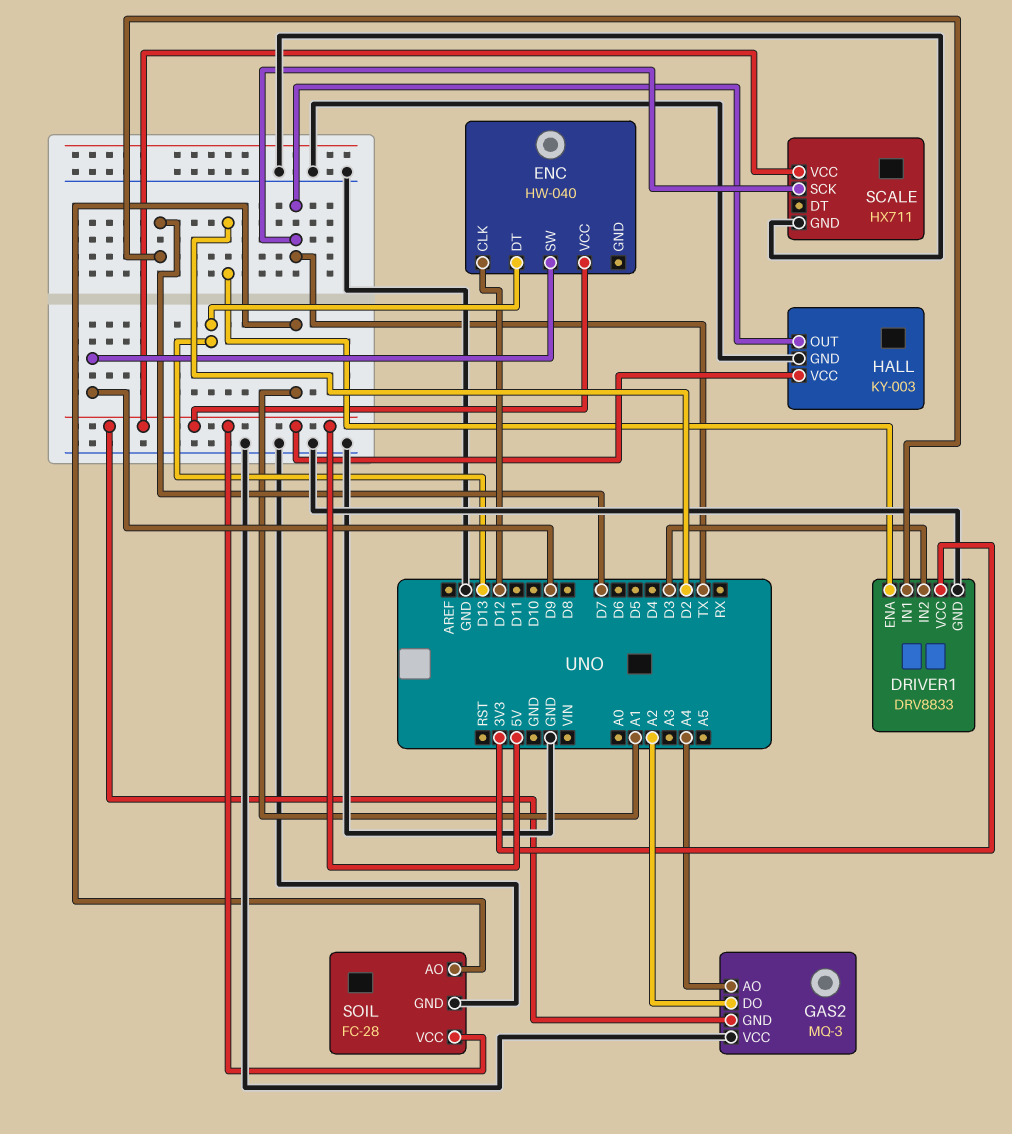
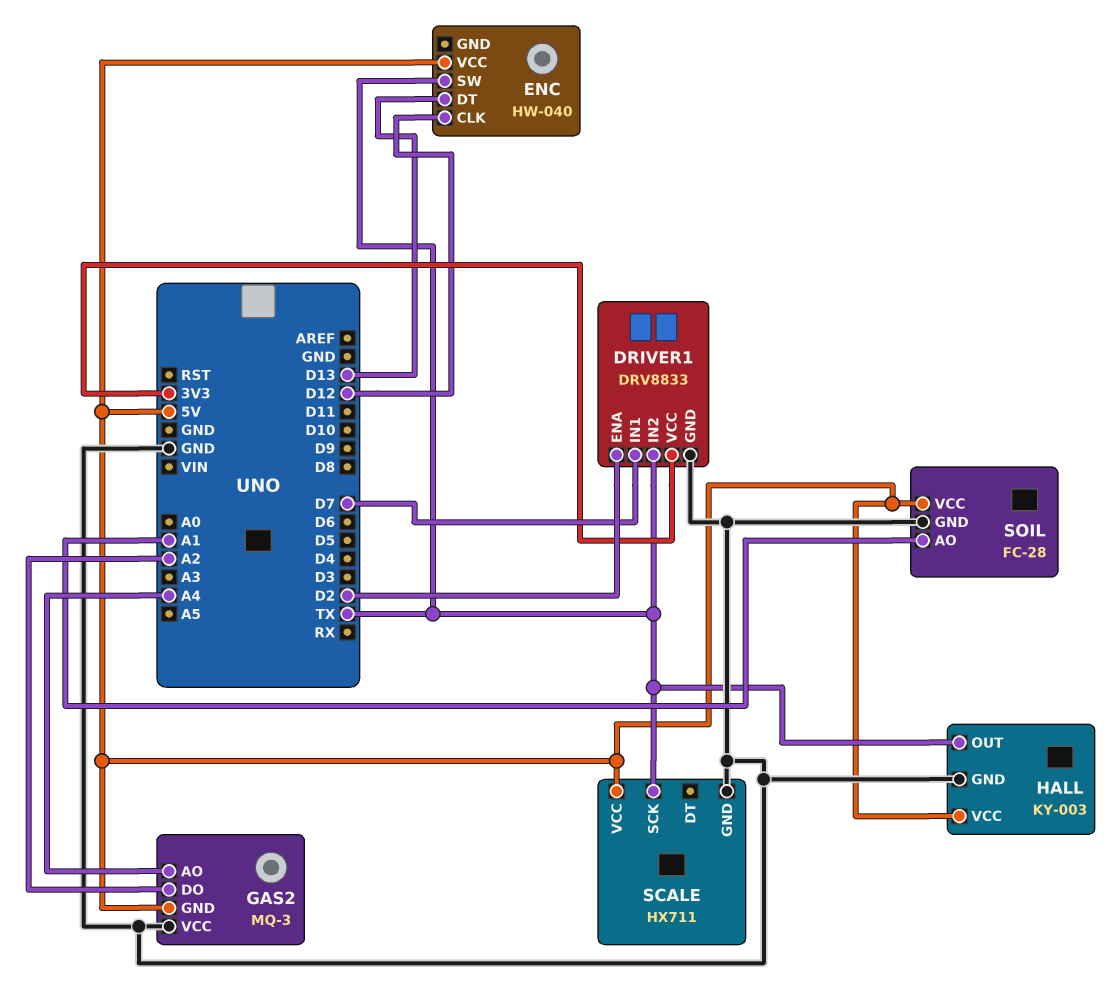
DRIVER1 pin IN2: D3 -> TX
ENC pin SW: D9 -> TX

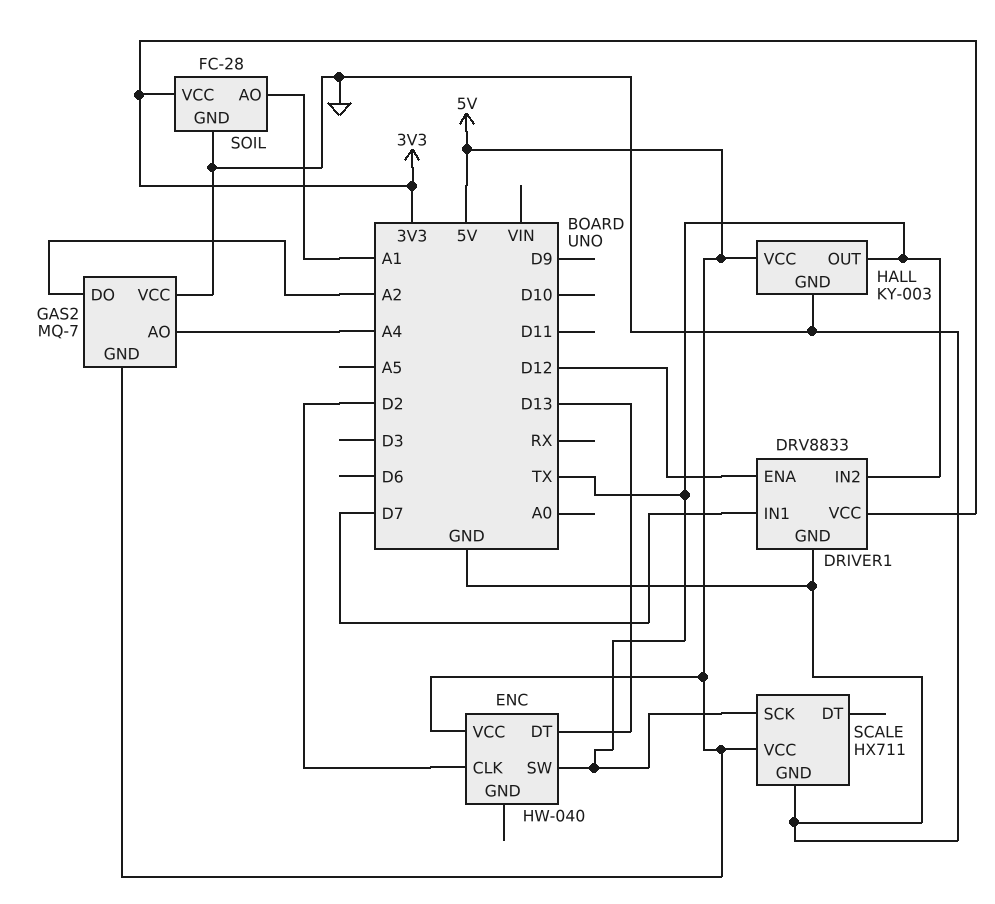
DRIVER1 pin ENA: D2 -> D12
ENC pin CLK: D12 -> D2
GAS2: MQ-3 -> MQ-7
SOIL pin VCC: 5V -> 3V3

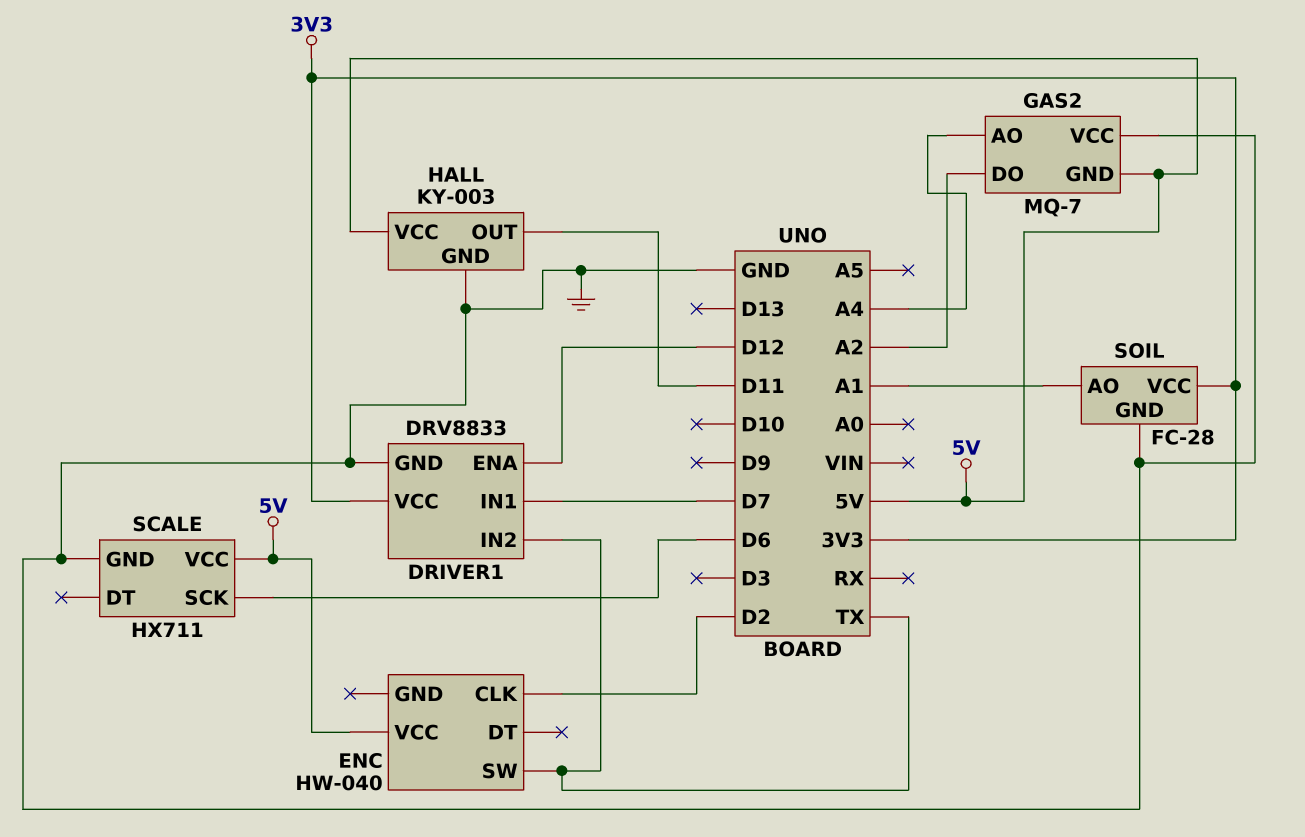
ENC pin DT: D13 -> none
HALL pin OUT: TX -> D11
SCALE pin SCK: TX -> D6

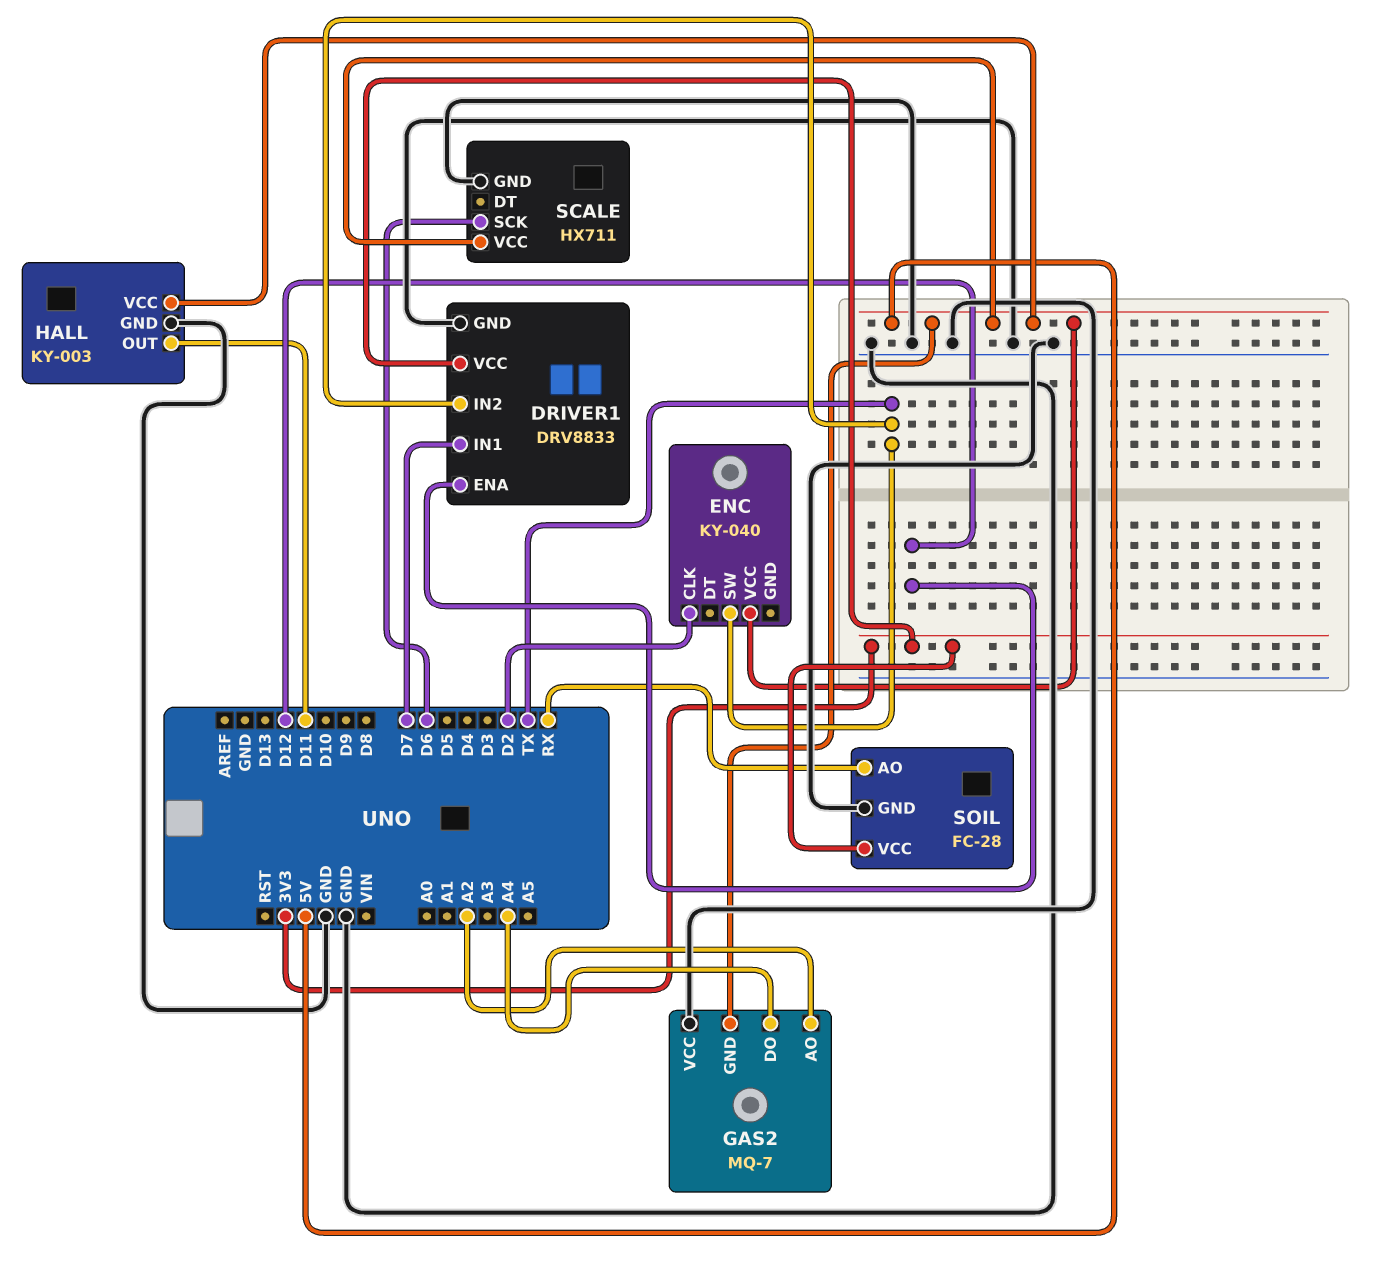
ENC: HW-040 -> KY-040
GAS2 pin AO: A4 -> A2
GAS2 pin DO: A2 -> A4
SOIL pin AO: A1 -> RX

